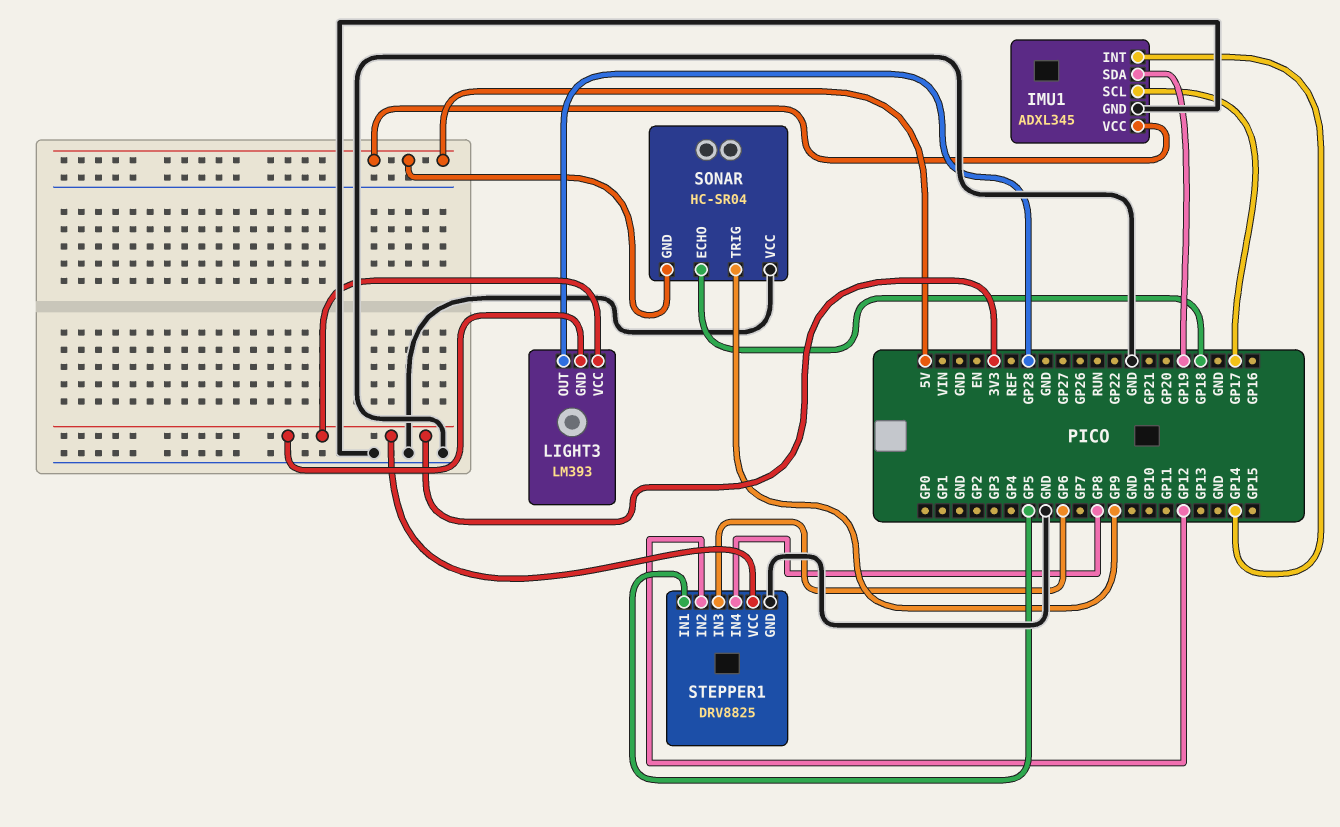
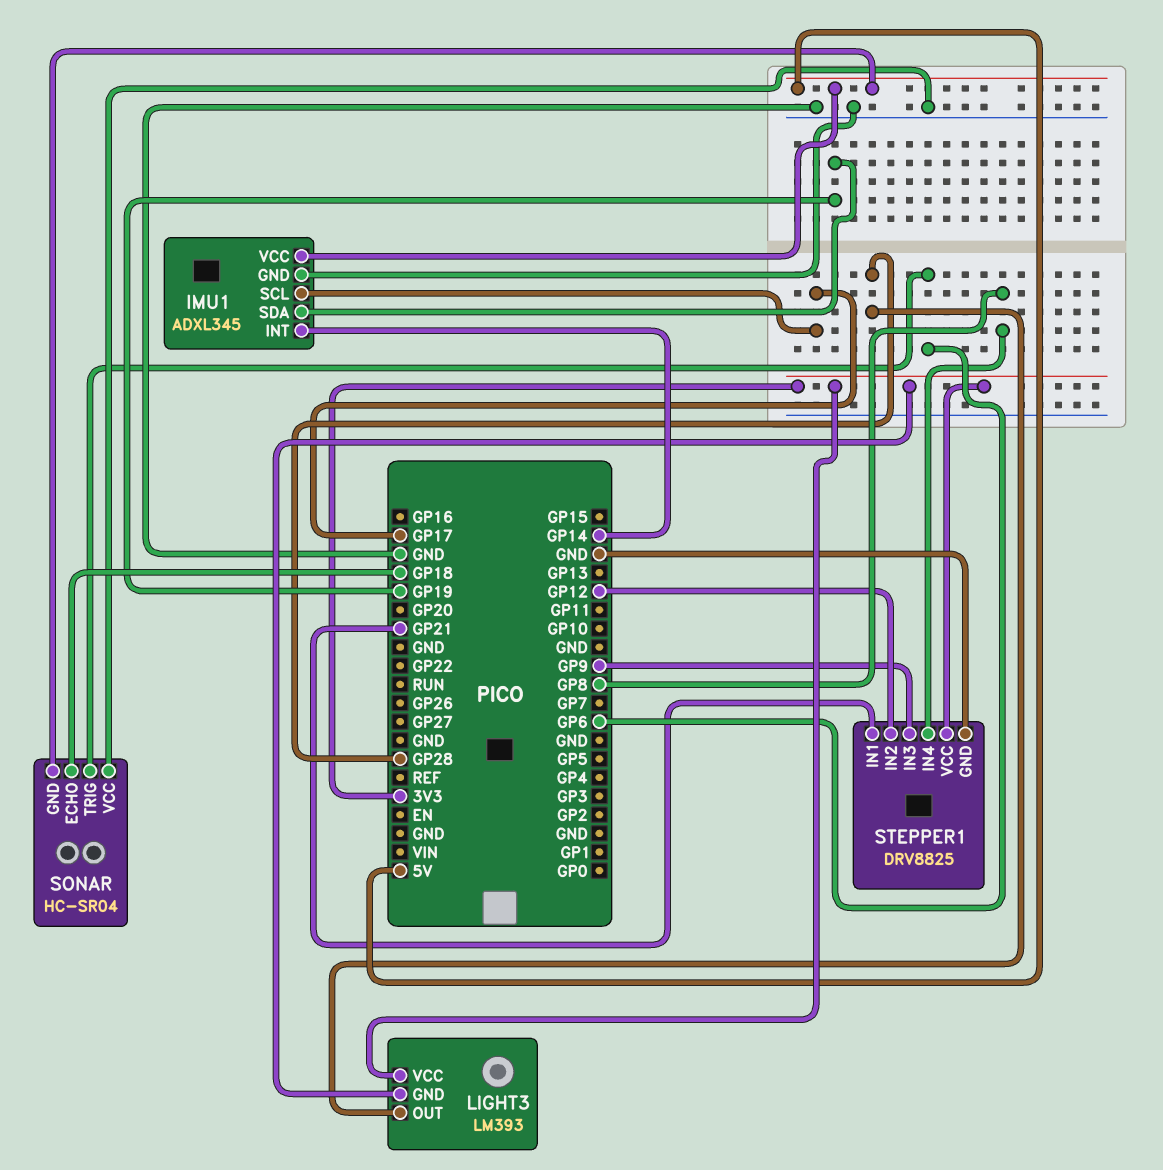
SONAR pin TRIG: GP9 -> GP6
STEPPER1 pin IN1: GP5 -> GP21
STEPPER1 pin IN3: GP6 -> GP9

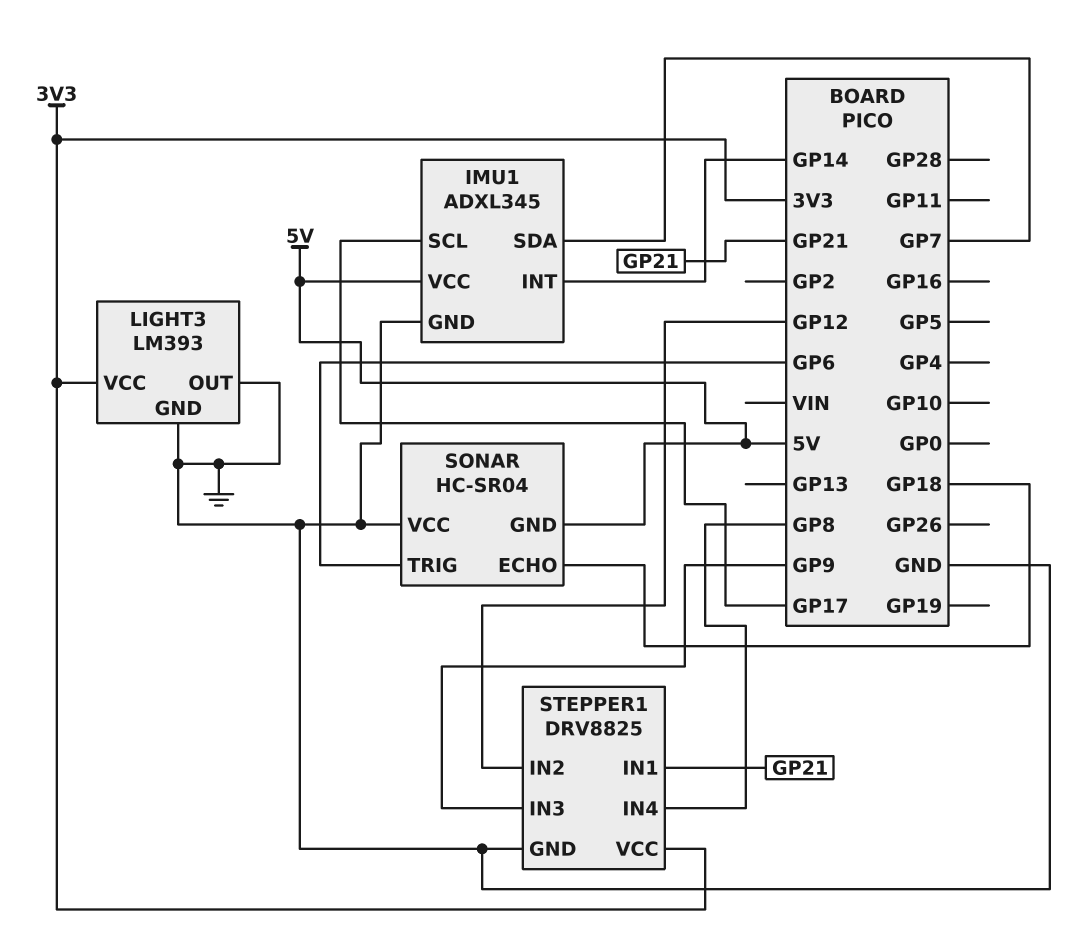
IMU1 pin SDA: GP19 -> GP7
LIGHT3 pin GND: 3V3 -> GND
LIGHT3 pin OUT: GP28 -> GND

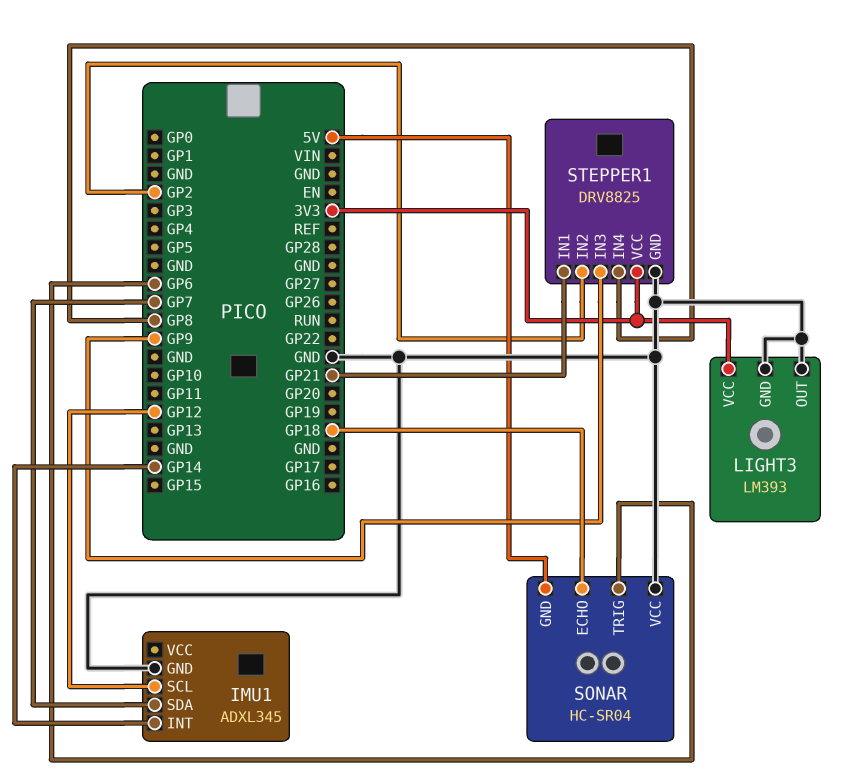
IMU1 pin SCL: GP17 -> GP12
IMU1 pin VCC: 5V -> none
STEPPER1 pin IN2: GP12 -> GP2

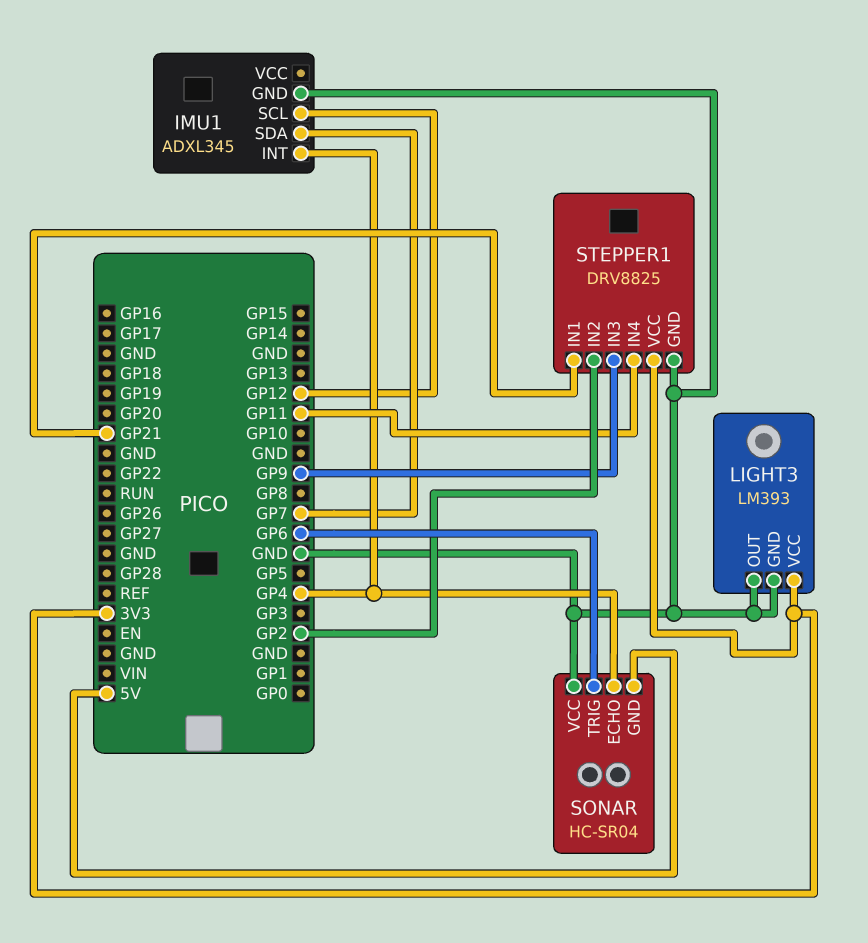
IMU1 pin INT: GP14 -> GP4
SONAR pin ECHO: GP18 -> GP4
STEPPER1 pin IN4: GP8 -> GP11

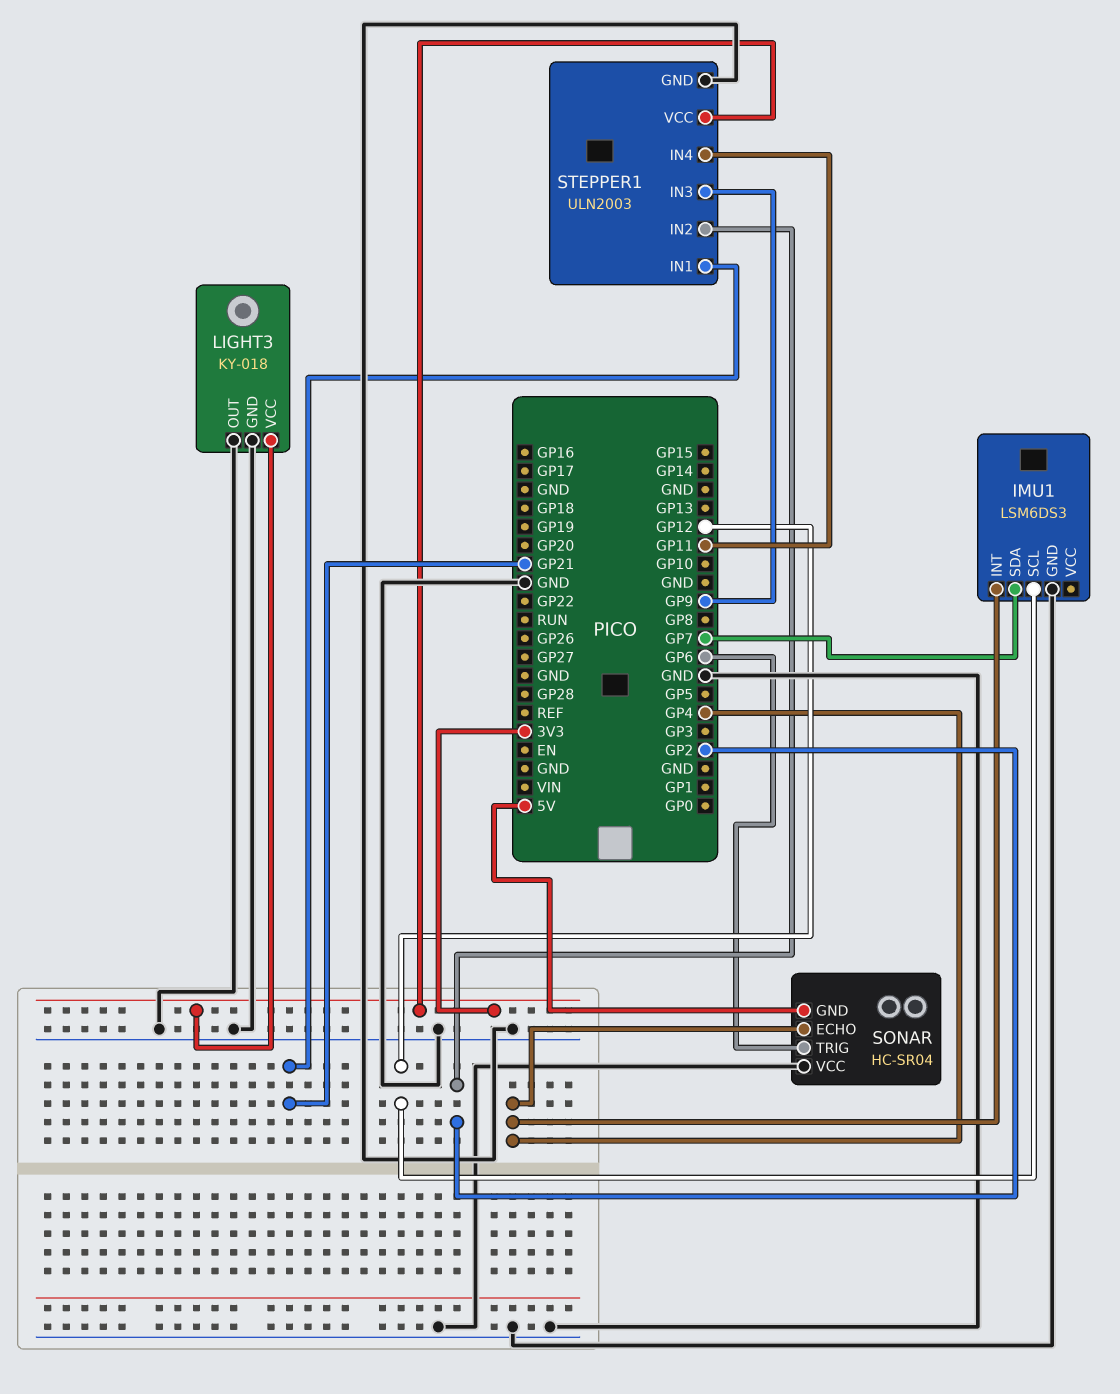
IMU1: ADXL345 -> LSM6DS3
LIGHT3: LM393 -> KY-018
STEPPER1: DRV8825 -> ULN2003

